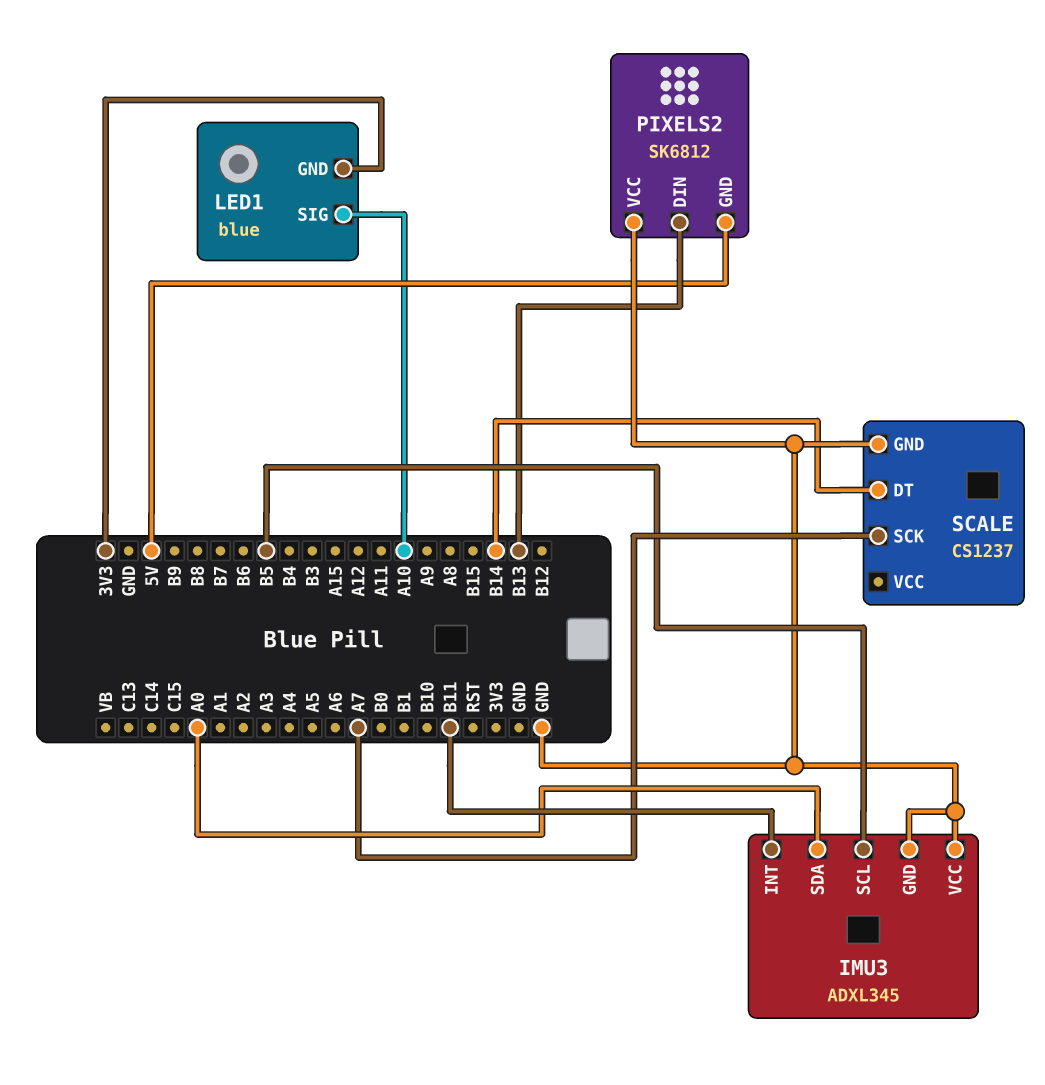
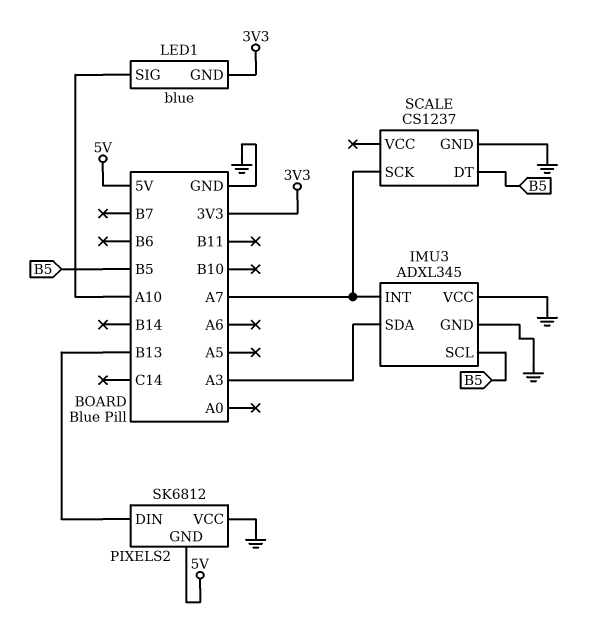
IMU3 pin INT: B11 -> A7
IMU3 pin SDA: A0 -> A3
SCALE pin DT: B14 -> B5

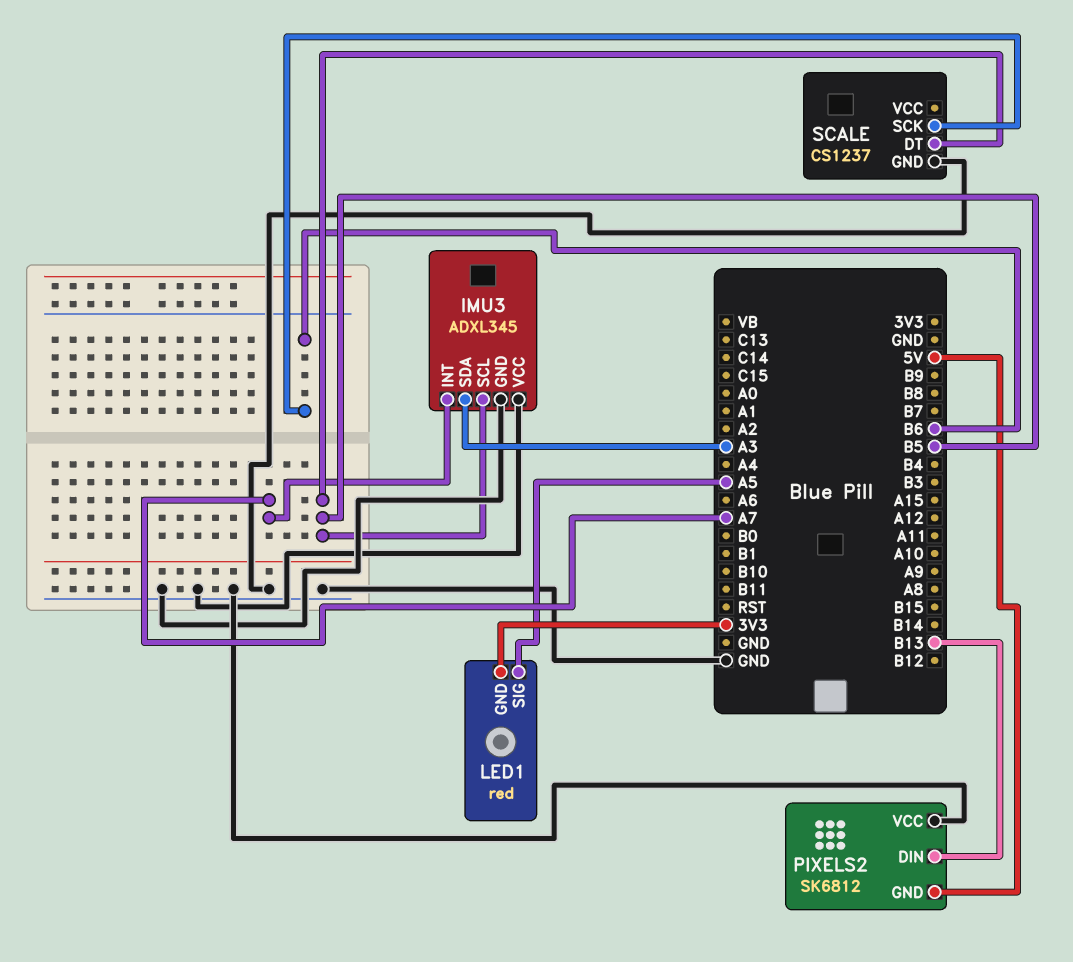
LED1: blue -> red
LED1 pin SIG: A10 -> A5
SCALE pin SCK: A7 -> B6

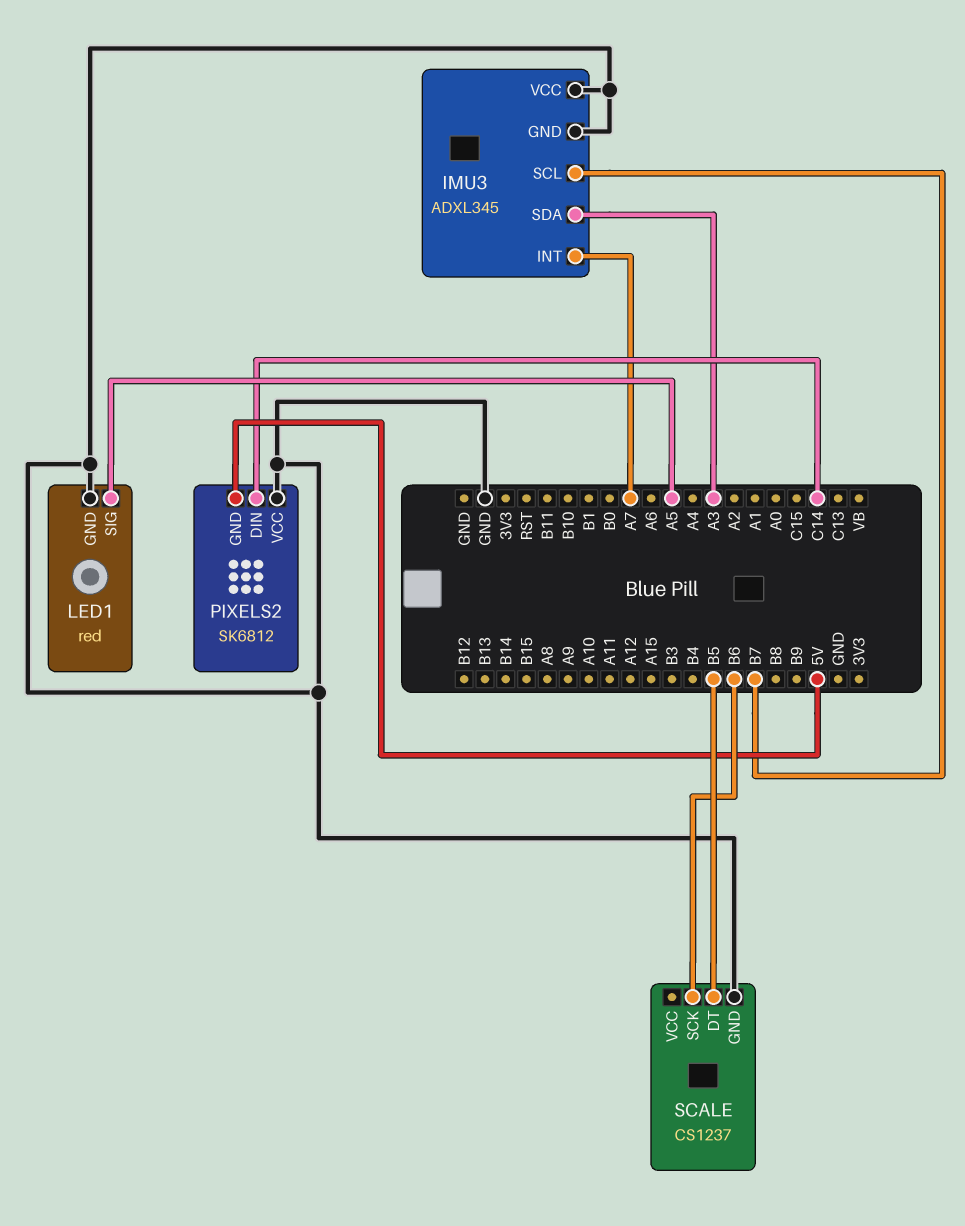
IMU3 pin SCL: B5 -> B7
LED1 pin GND: 3V3 -> GND
PIXELS2 pin DIN: B13 -> C14

